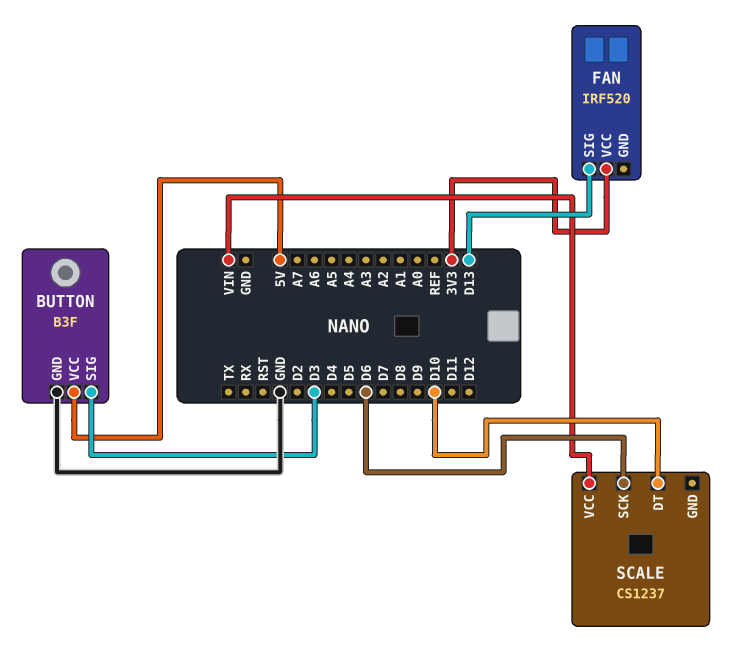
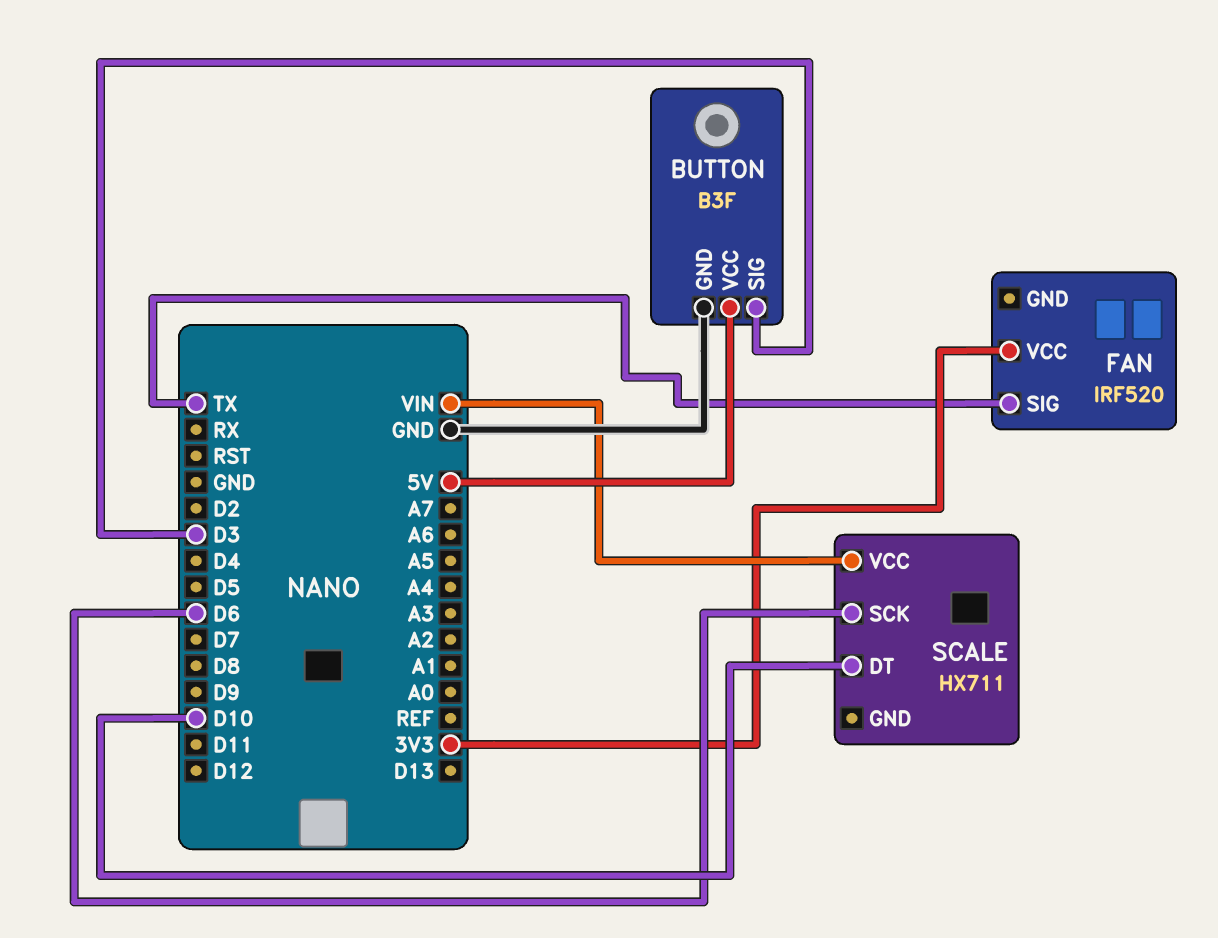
FAN pin SIG: D13 -> TX
SCALE: CS1237 -> HX711

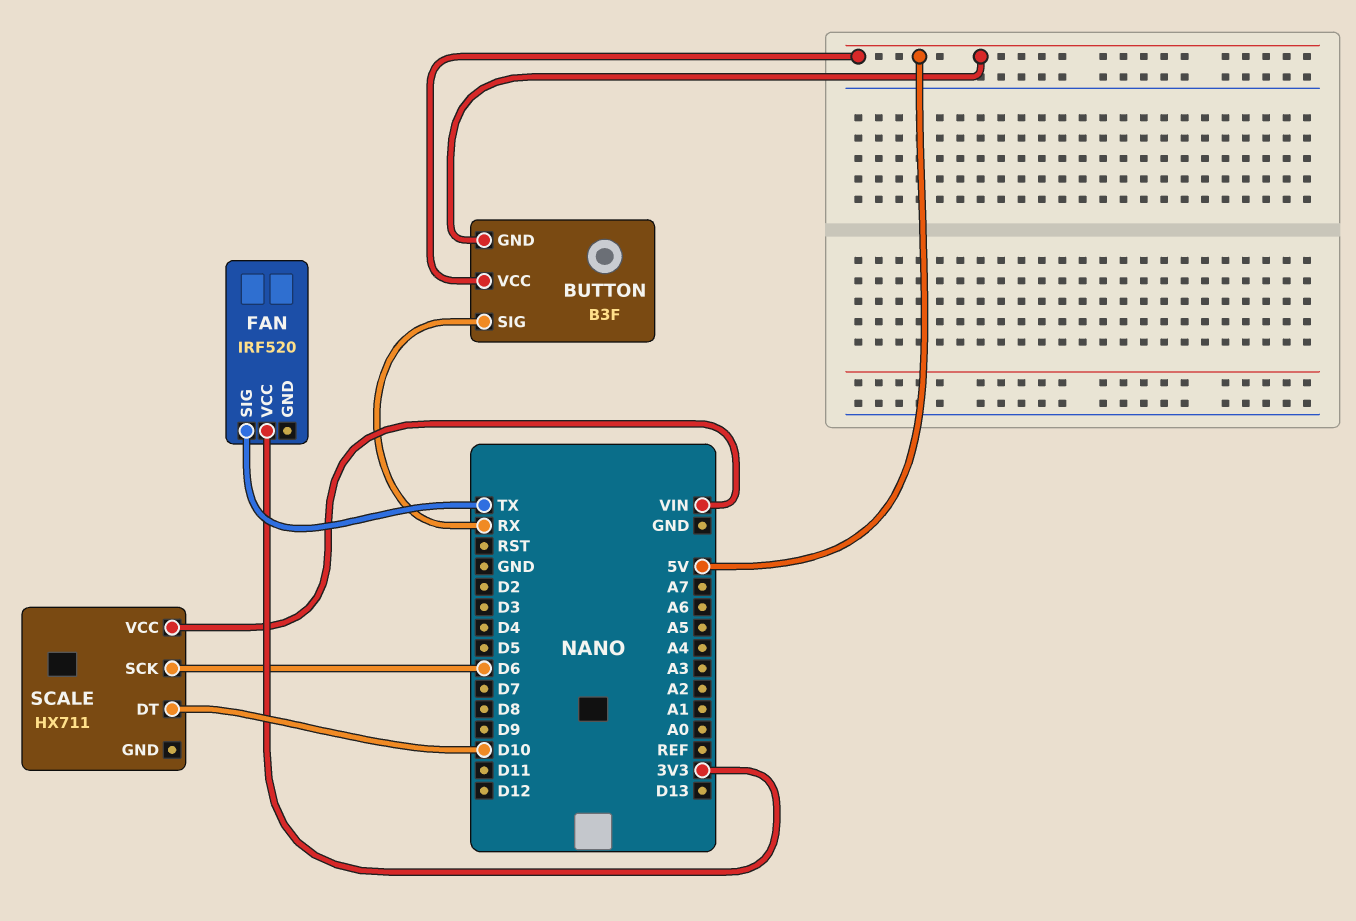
BUTTON pin GND: GND -> 5V
BUTTON pin SIG: D3 -> RX

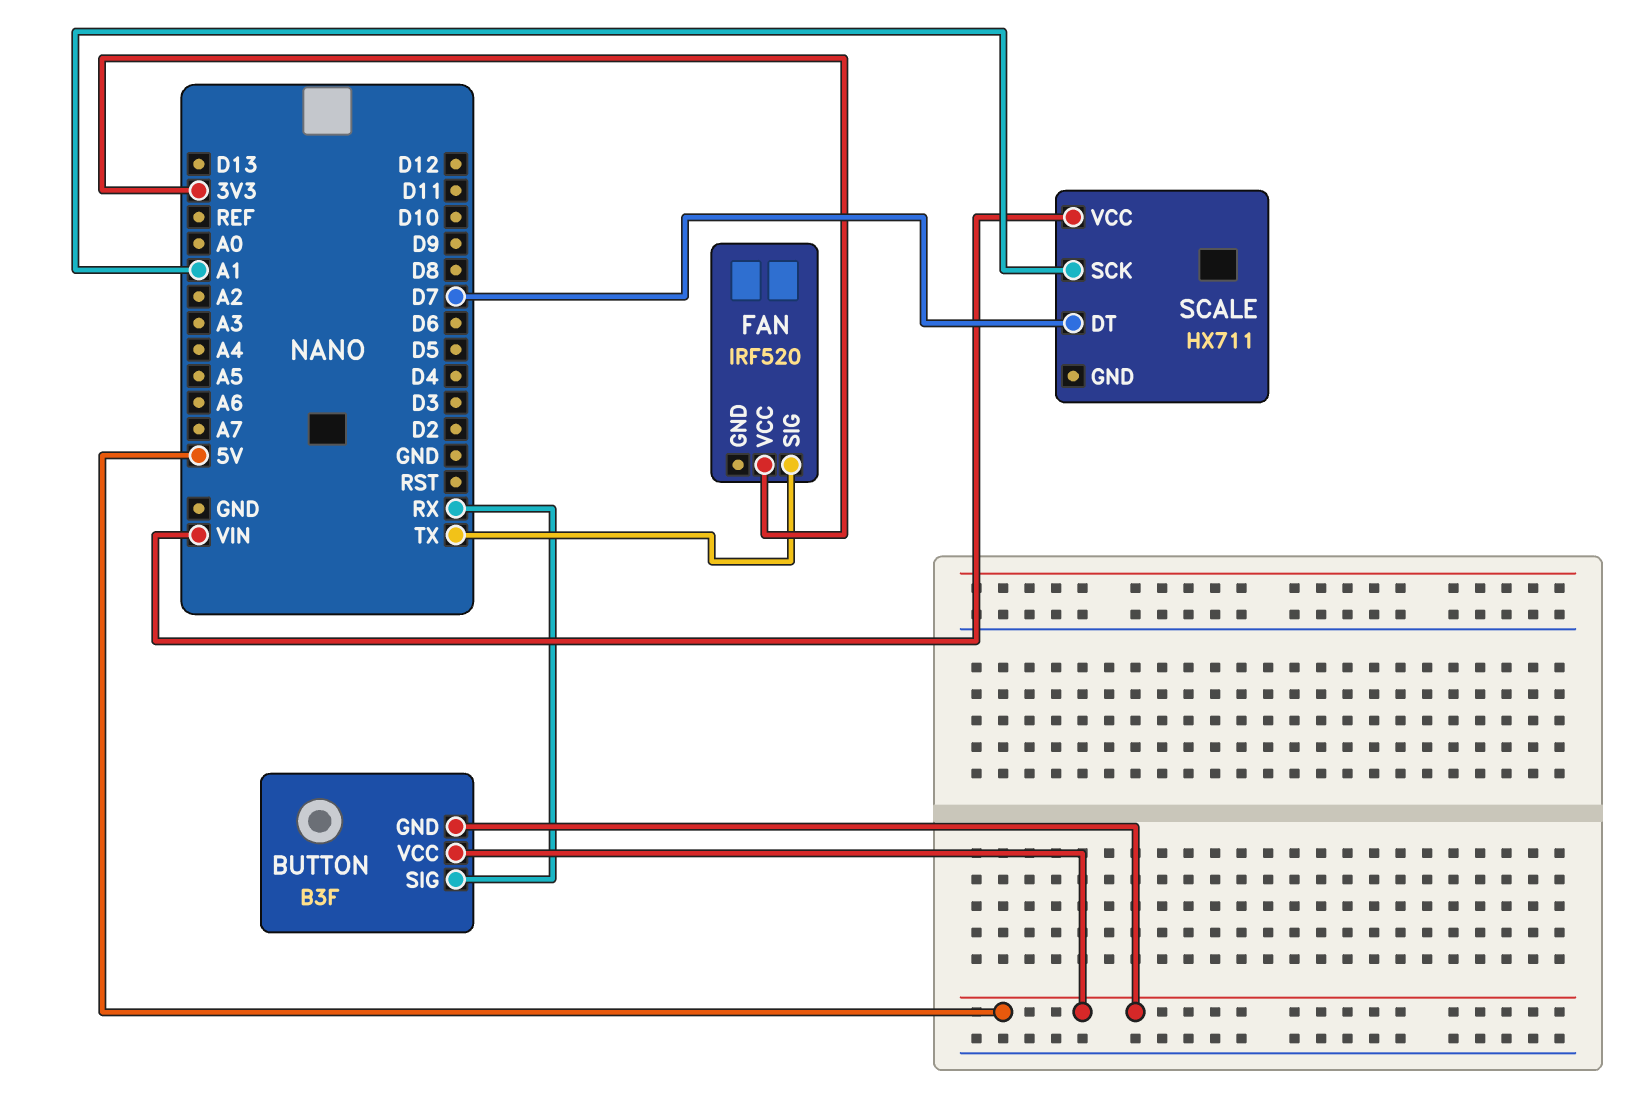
SCALE pin DT: D10 -> D7
SCALE pin SCK: D6 -> A1

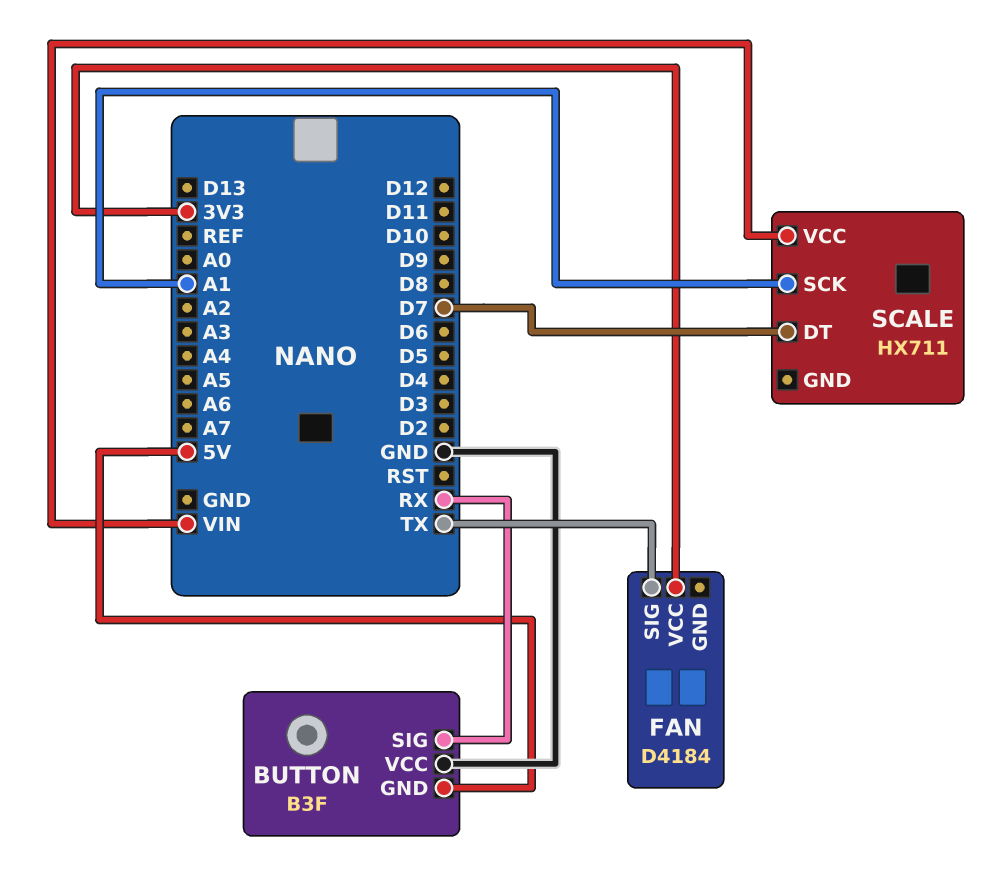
BUTTON pin VCC: 5V -> GND
FAN: IRF520 -> D4184

